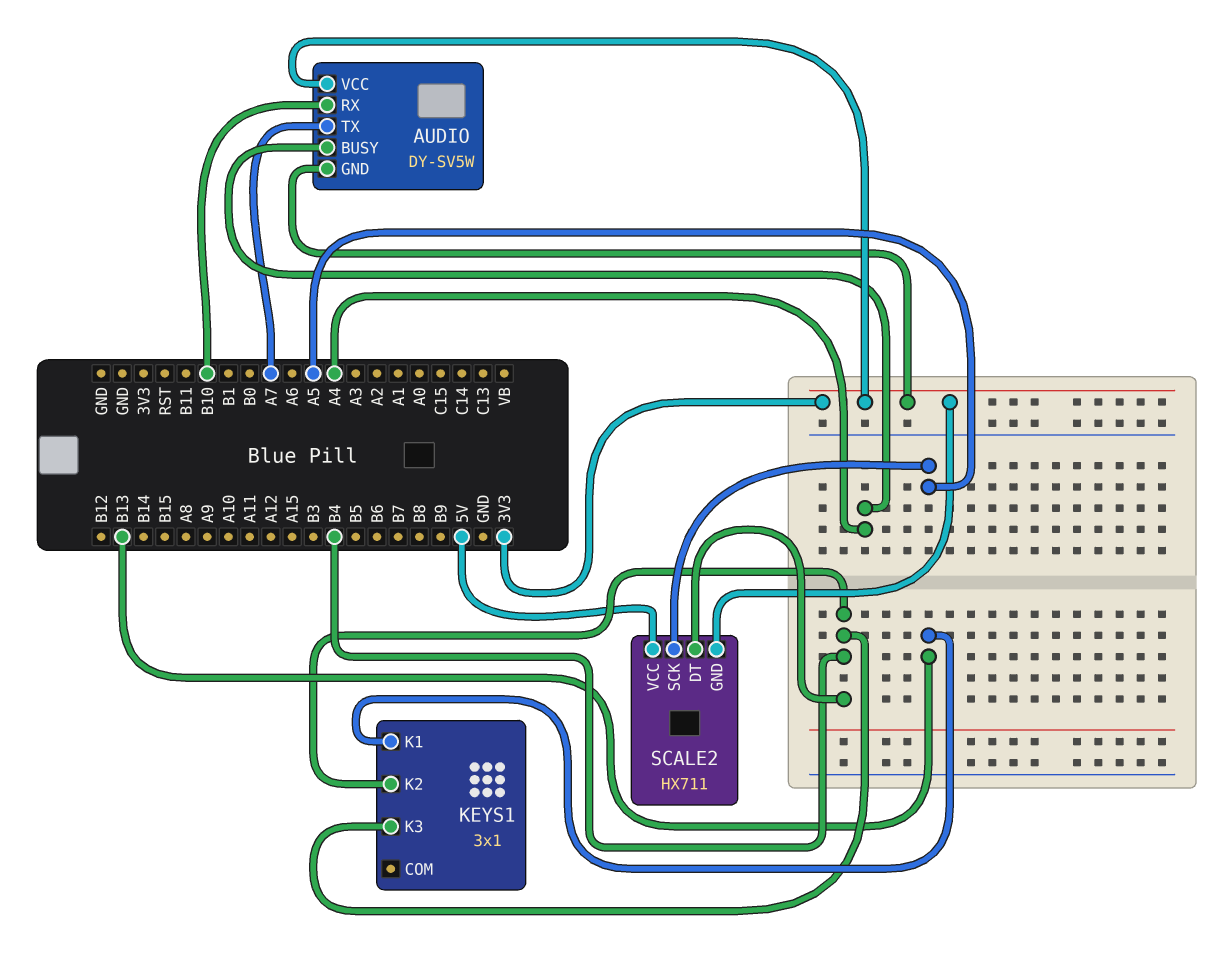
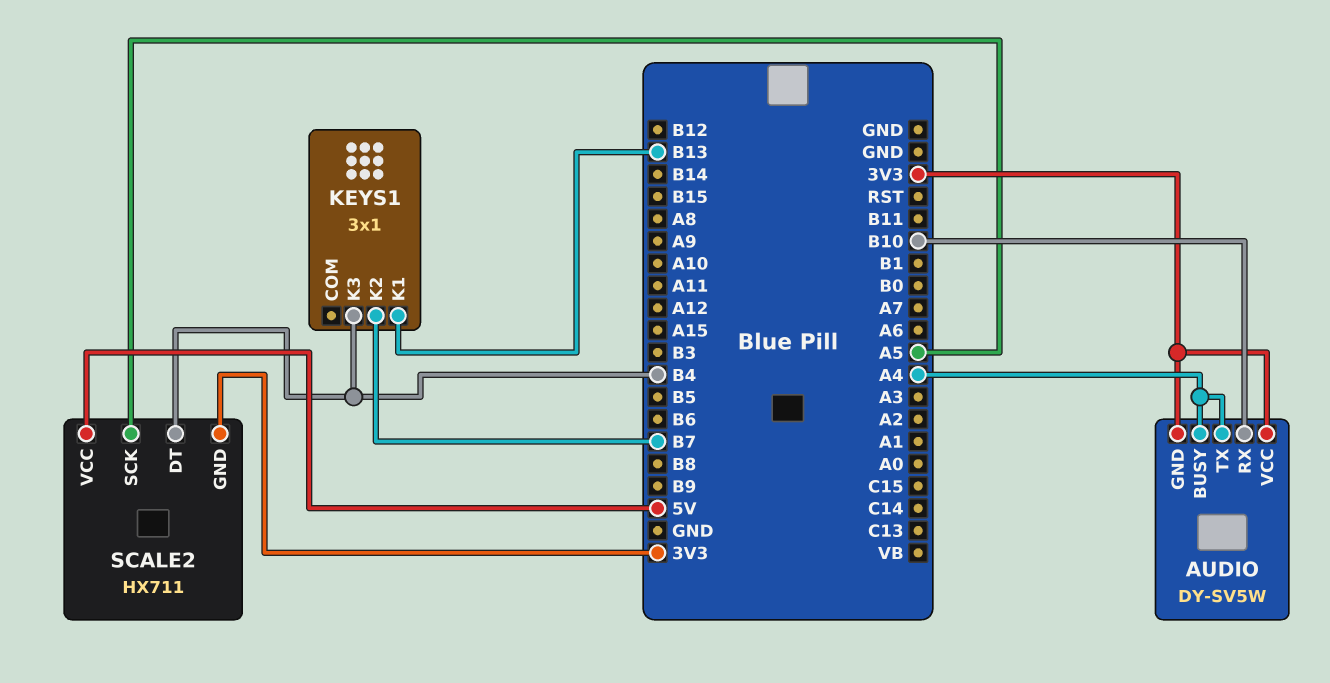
AUDIO pin TX: A7 -> A4
KEYS1 pin K2: B4 -> B7

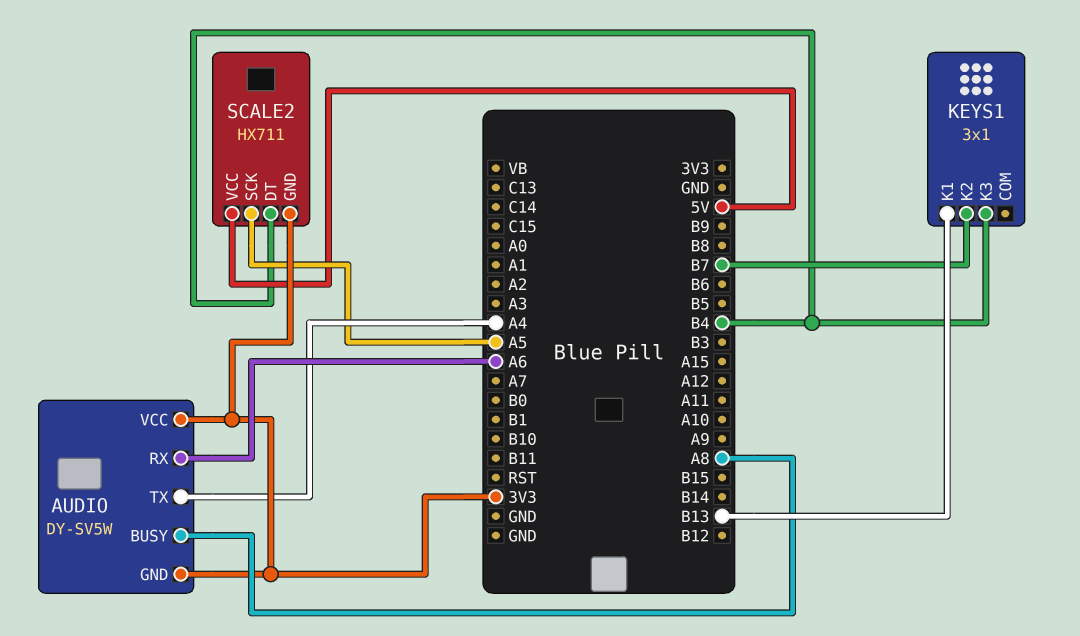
AUDIO pin BUSY: A4 -> A8
AUDIO pin RX: B10 -> A6

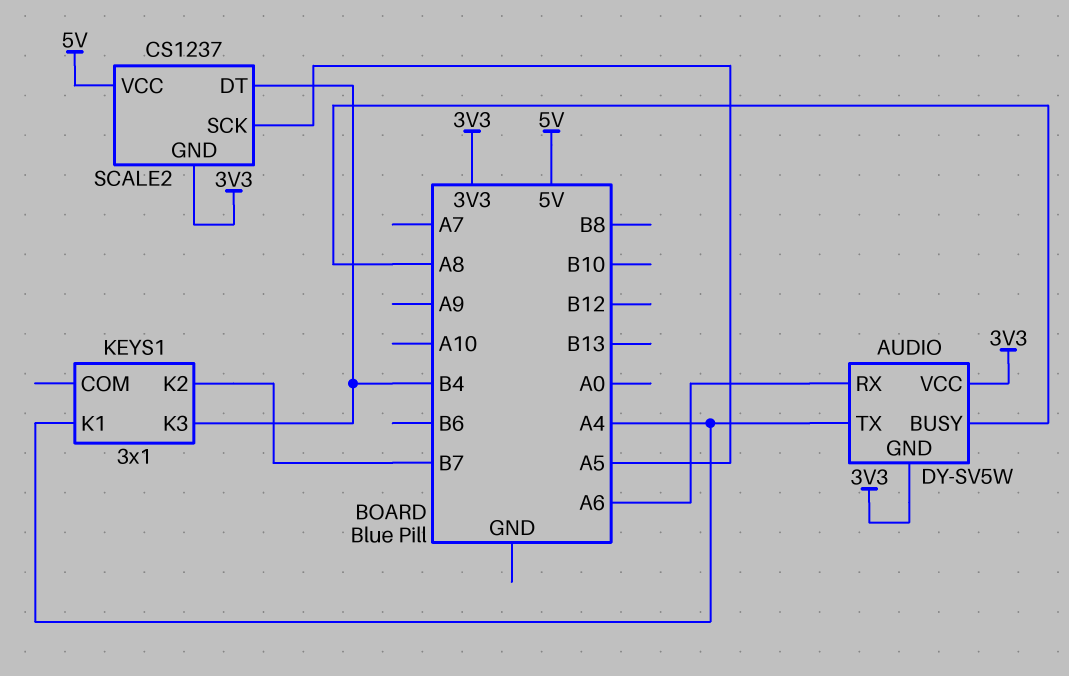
KEYS1 pin K1: B13 -> A4
SCALE2: HX711 -> CS1237

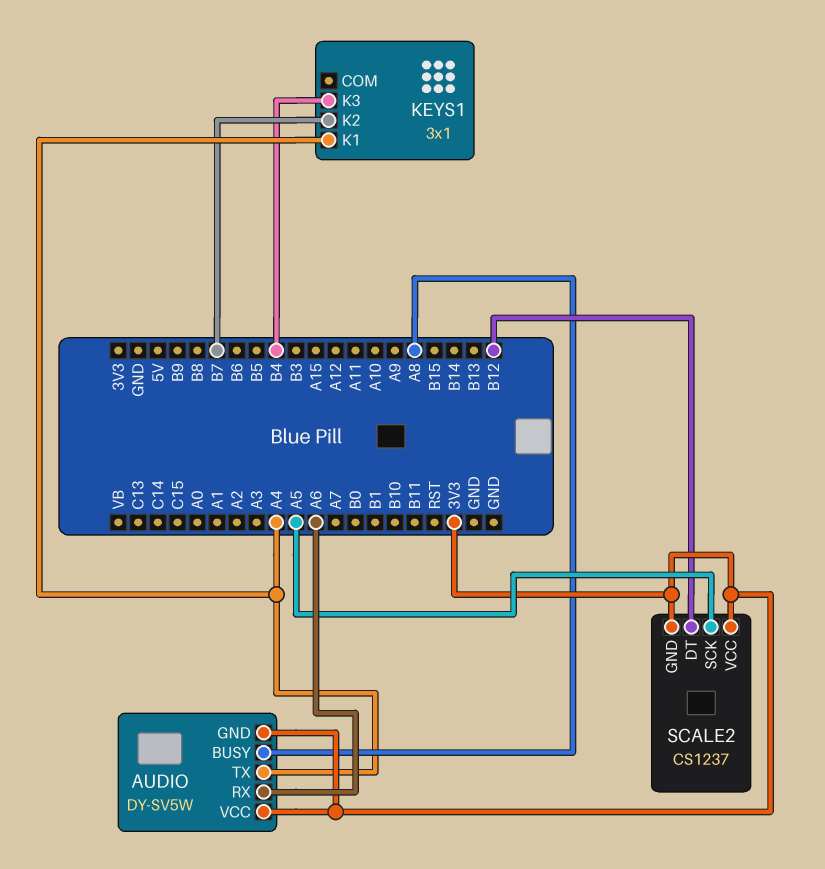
SCALE2 pin DT: B4 -> B12
SCALE2 pin VCC: 5V -> 3V3

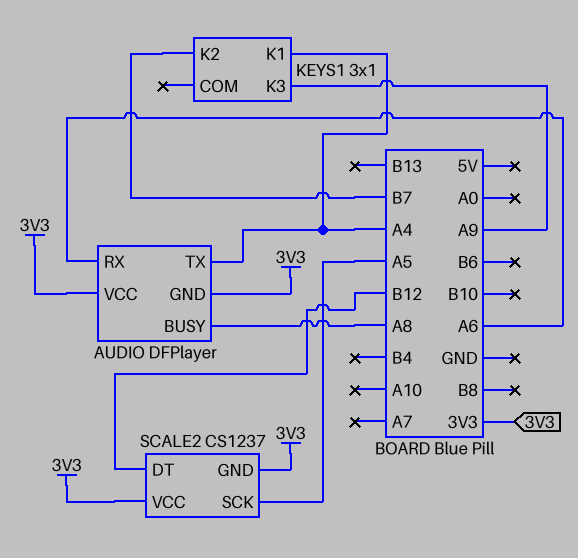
AUDIO: DY-SV5W -> DFPlayer
KEYS1 pin K3: B4 -> A9

